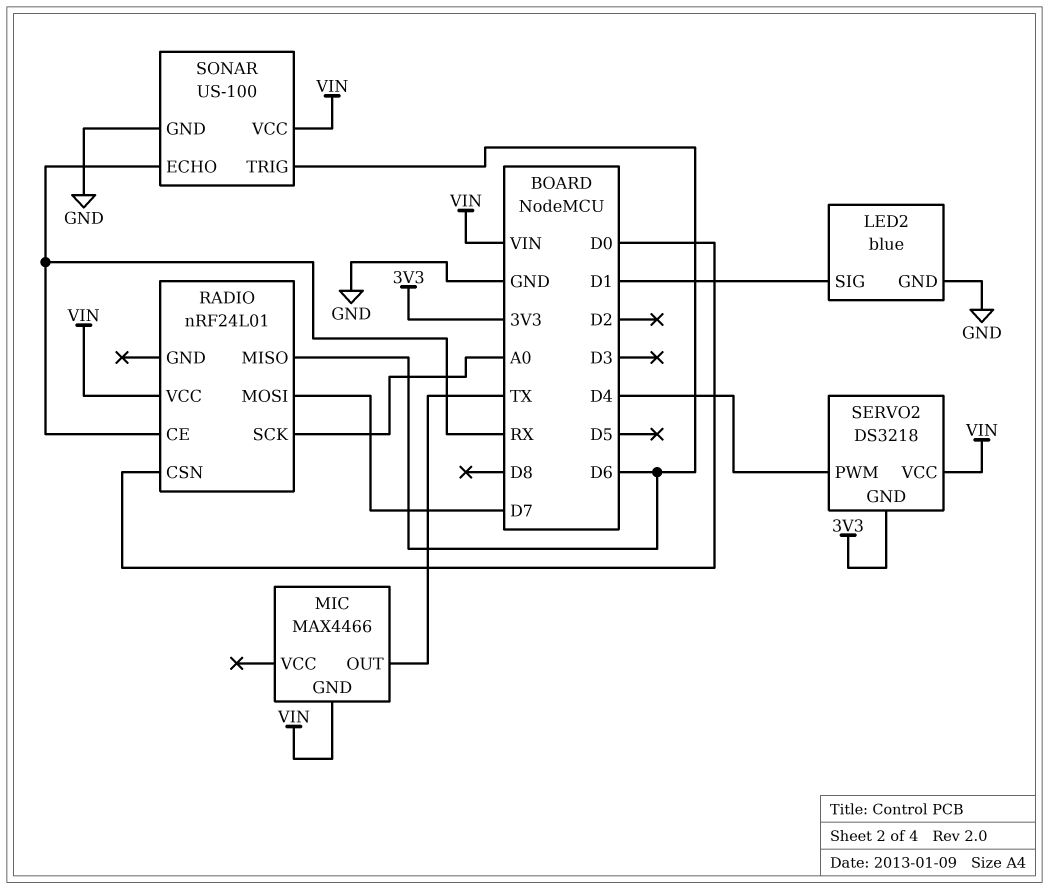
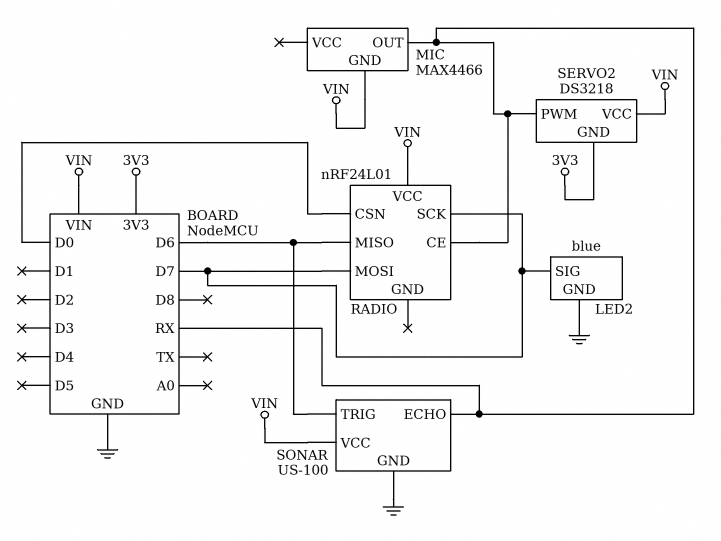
LED2 pin SIG: D1 -> D7
MIC pin OUT: TX -> RX
RADIO pin SCK: A0 -> D7
SERVO2 pin PWM: D4 -> RX

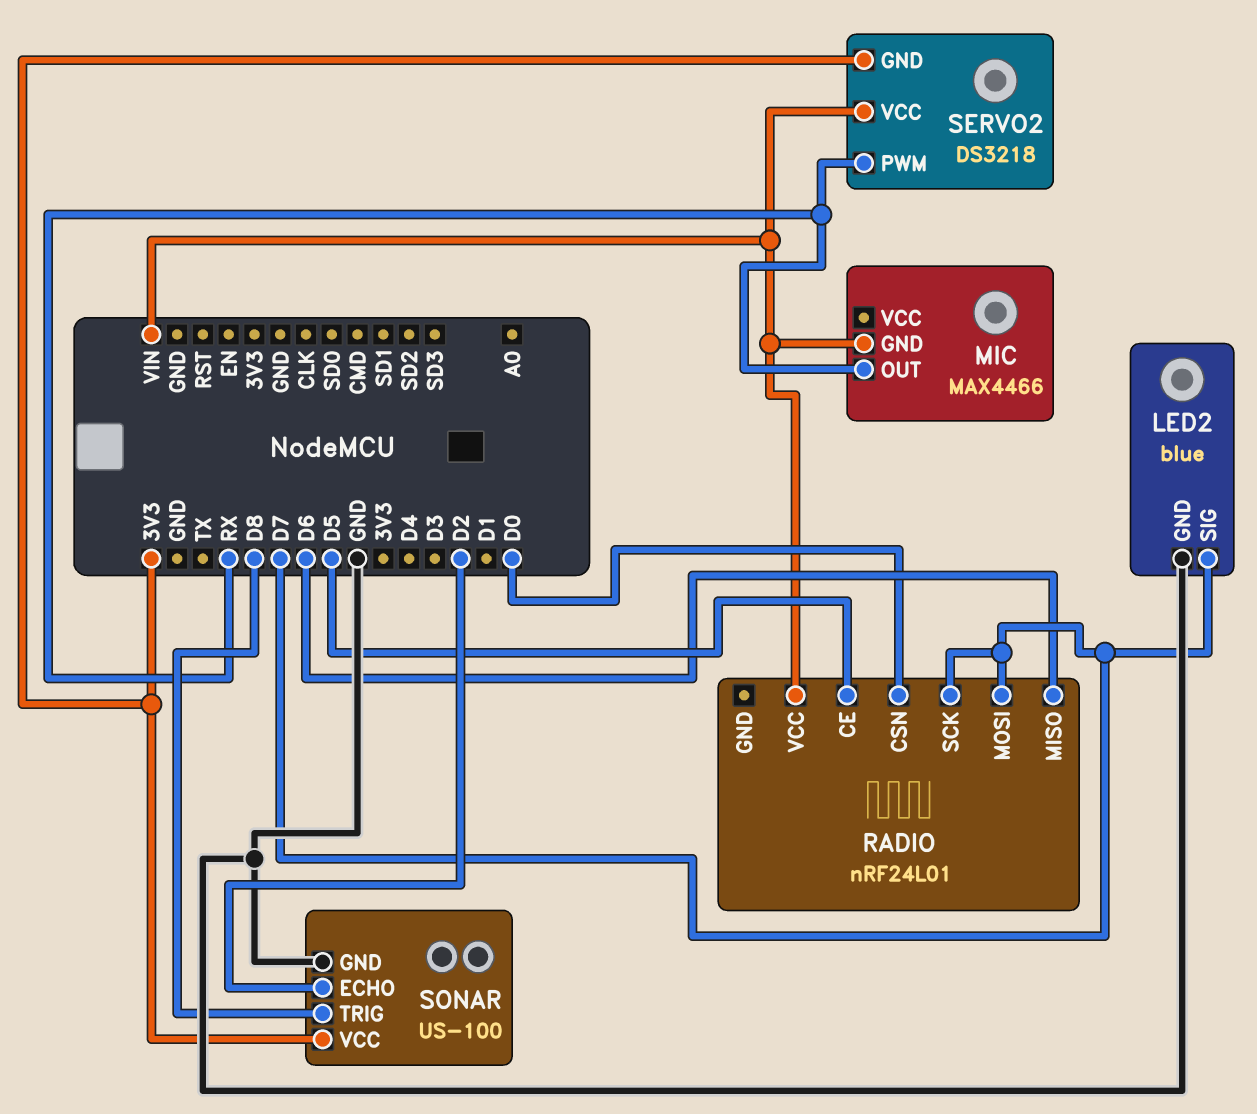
RADIO pin CE: RX -> D5
SONAR pin ECHO: RX -> D2
SONAR pin TRIG: D6 -> D8
SONAR pin VCC: VIN -> 3V3

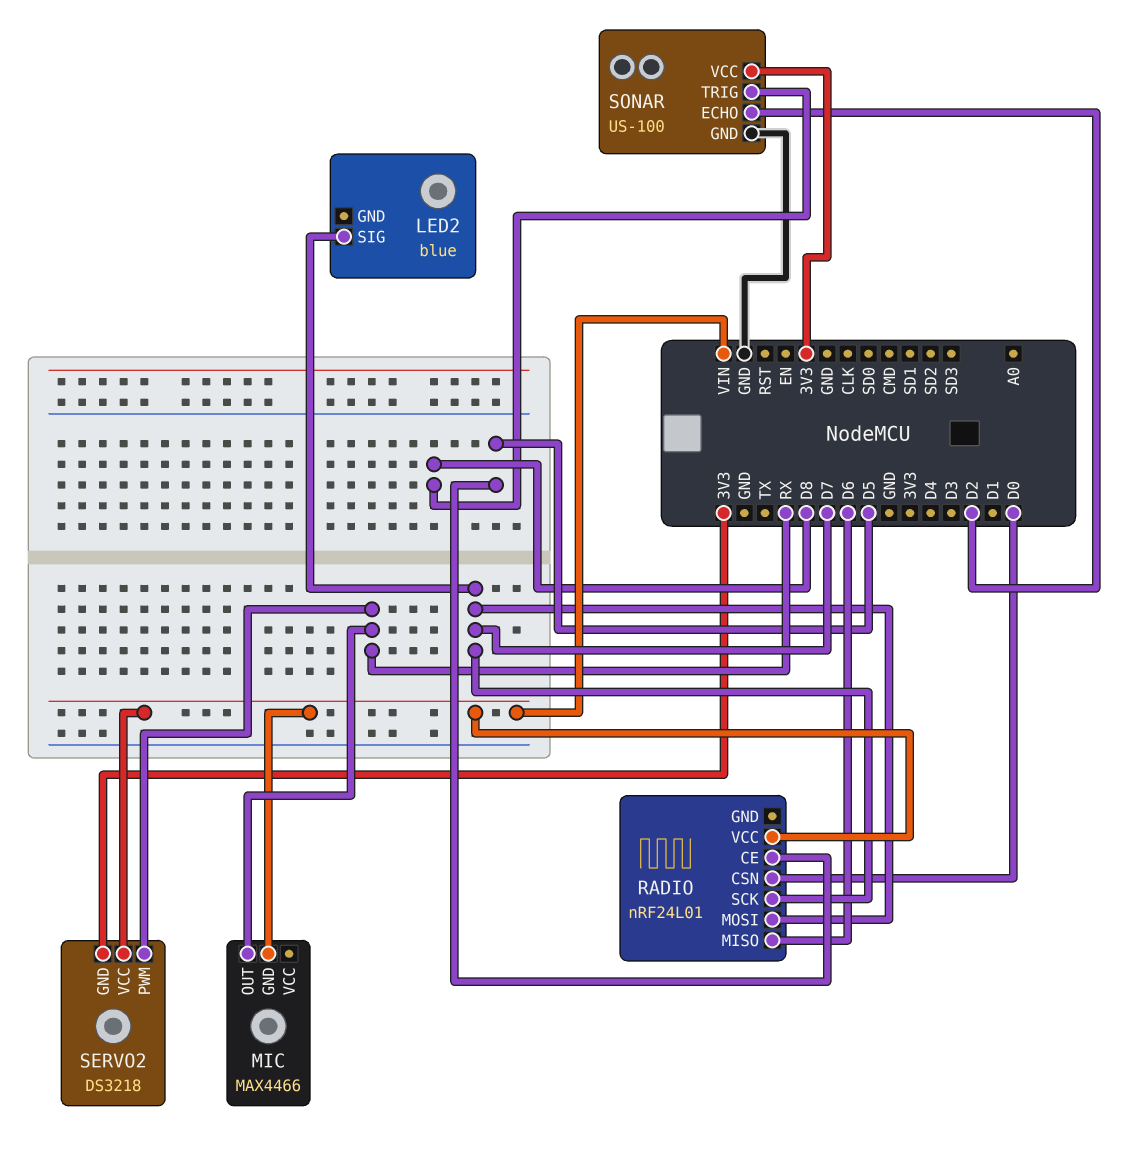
LED2 pin GND: GND -> none

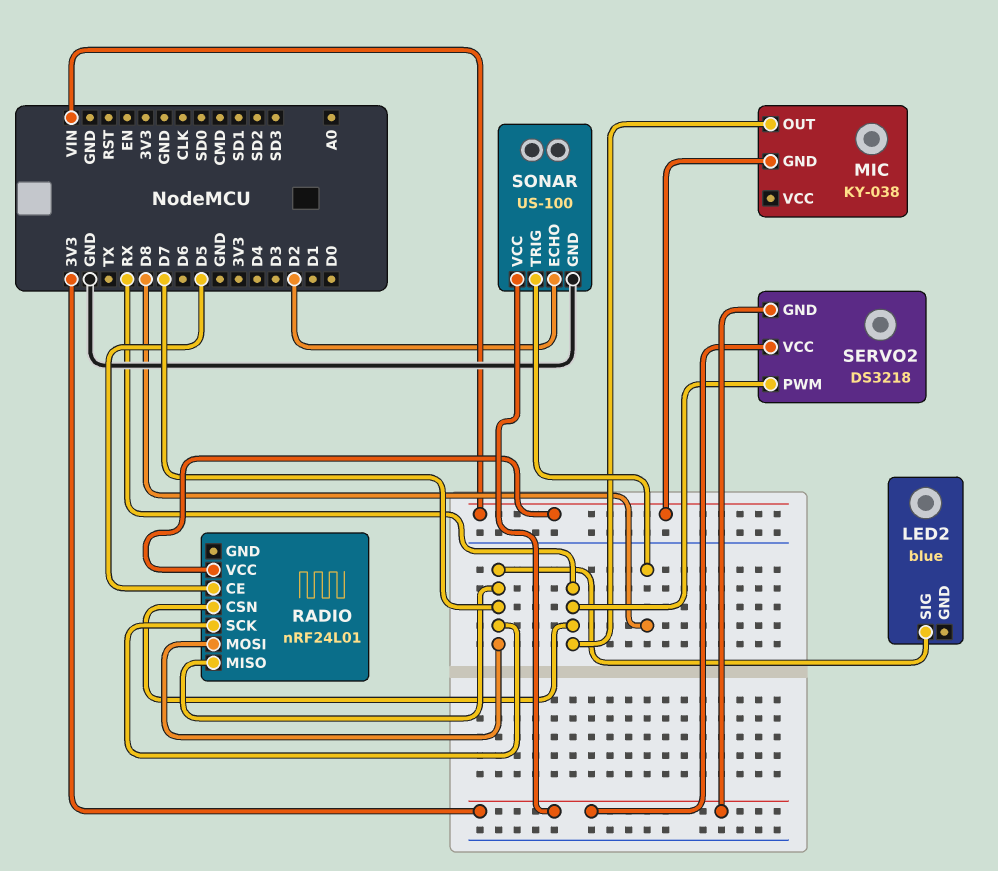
MIC: MAX4466 -> KY-038
RADIO pin CSN: D0 -> RX
RADIO pin MISO: D6 -> D7
SERVO2 pin VCC: VIN -> 3V3

